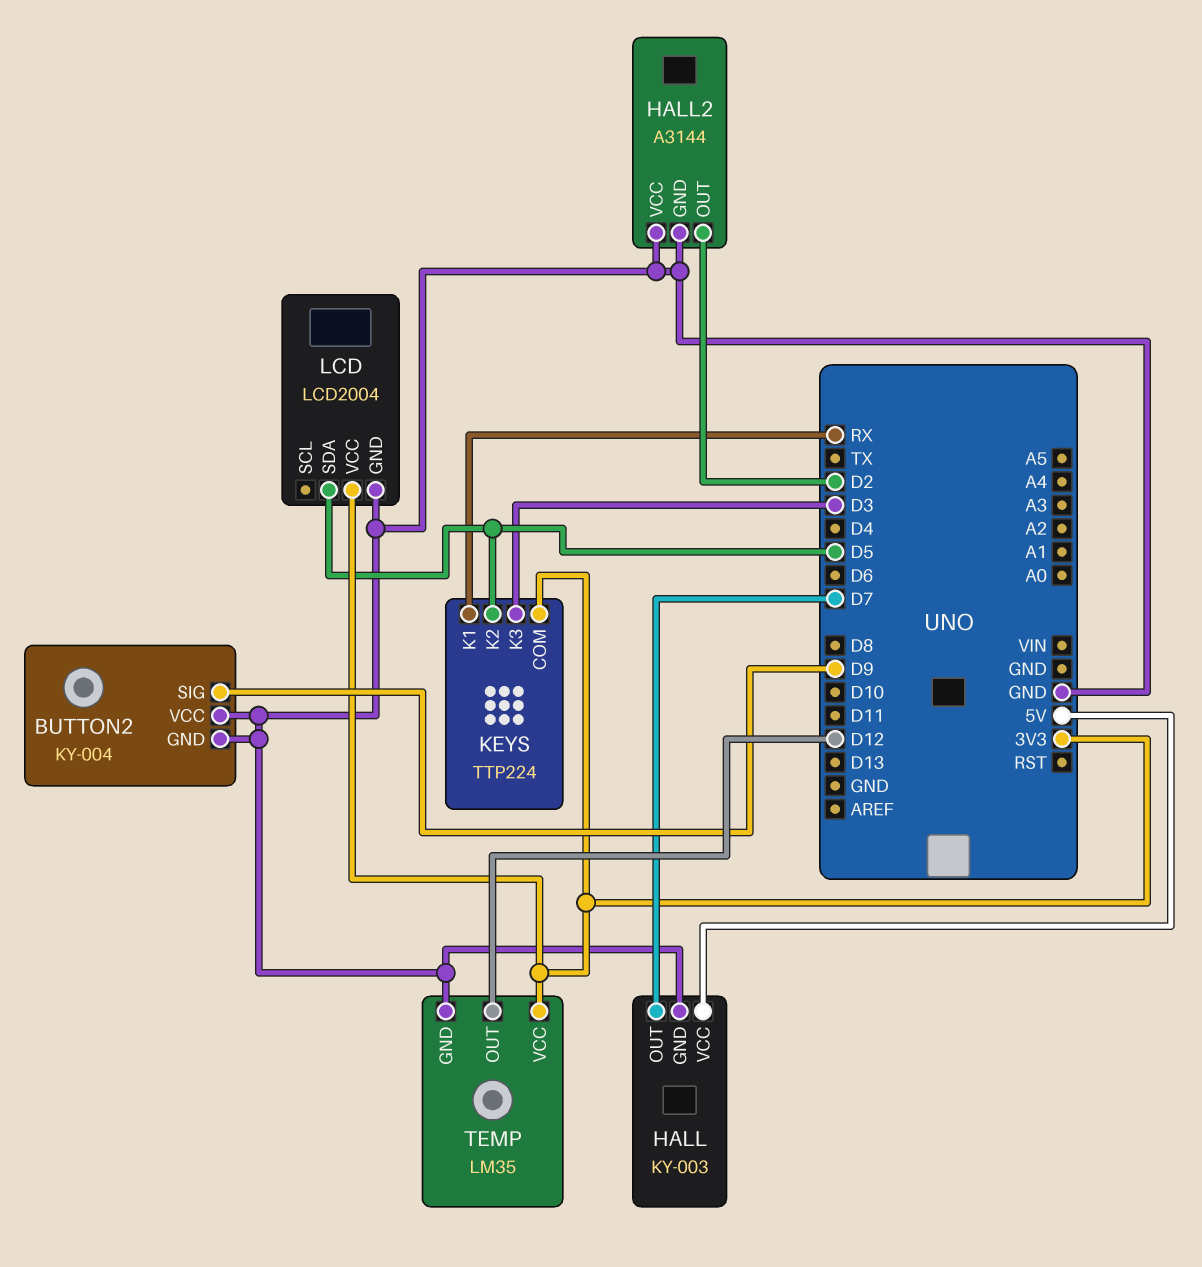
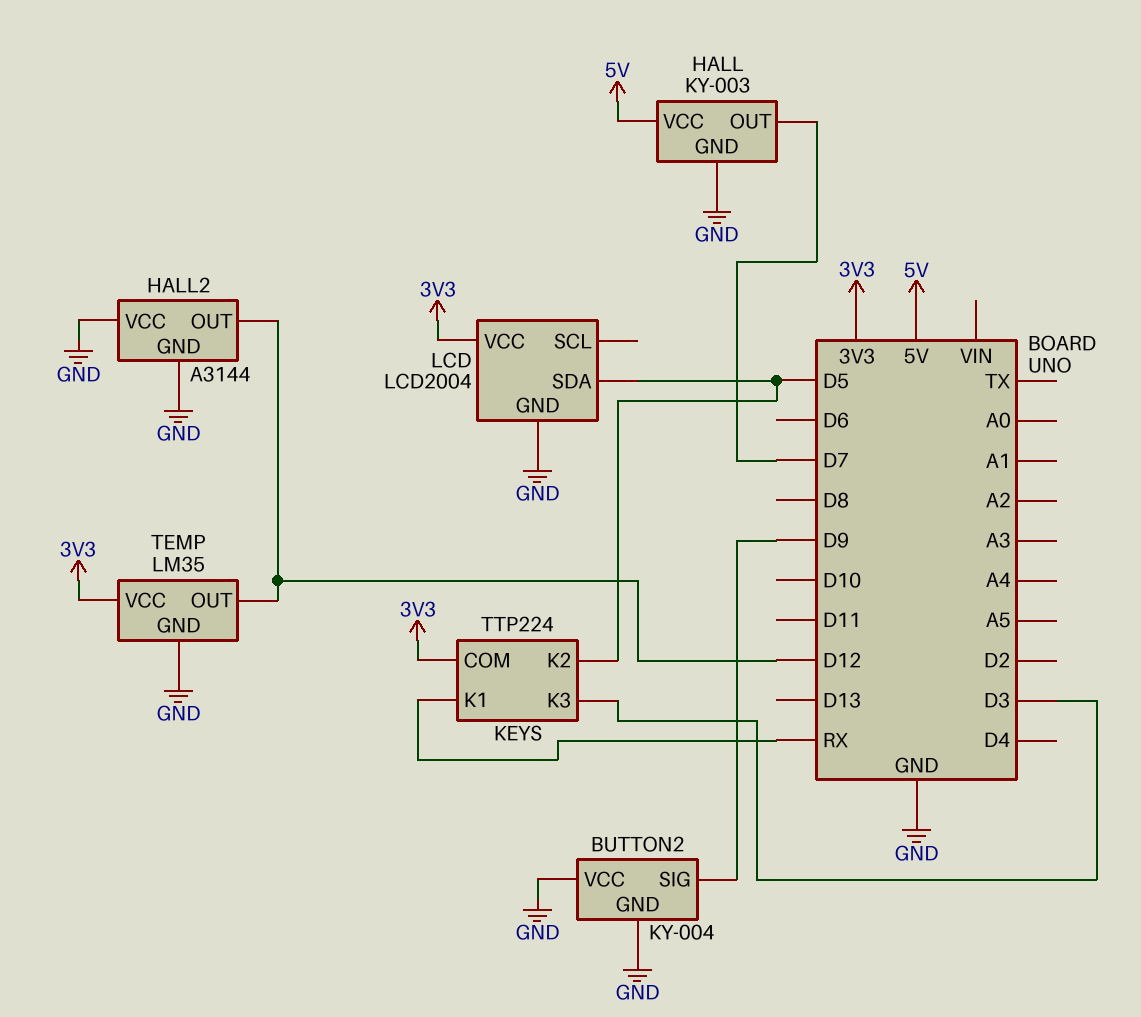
HALL2 pin OUT: D2 -> D12

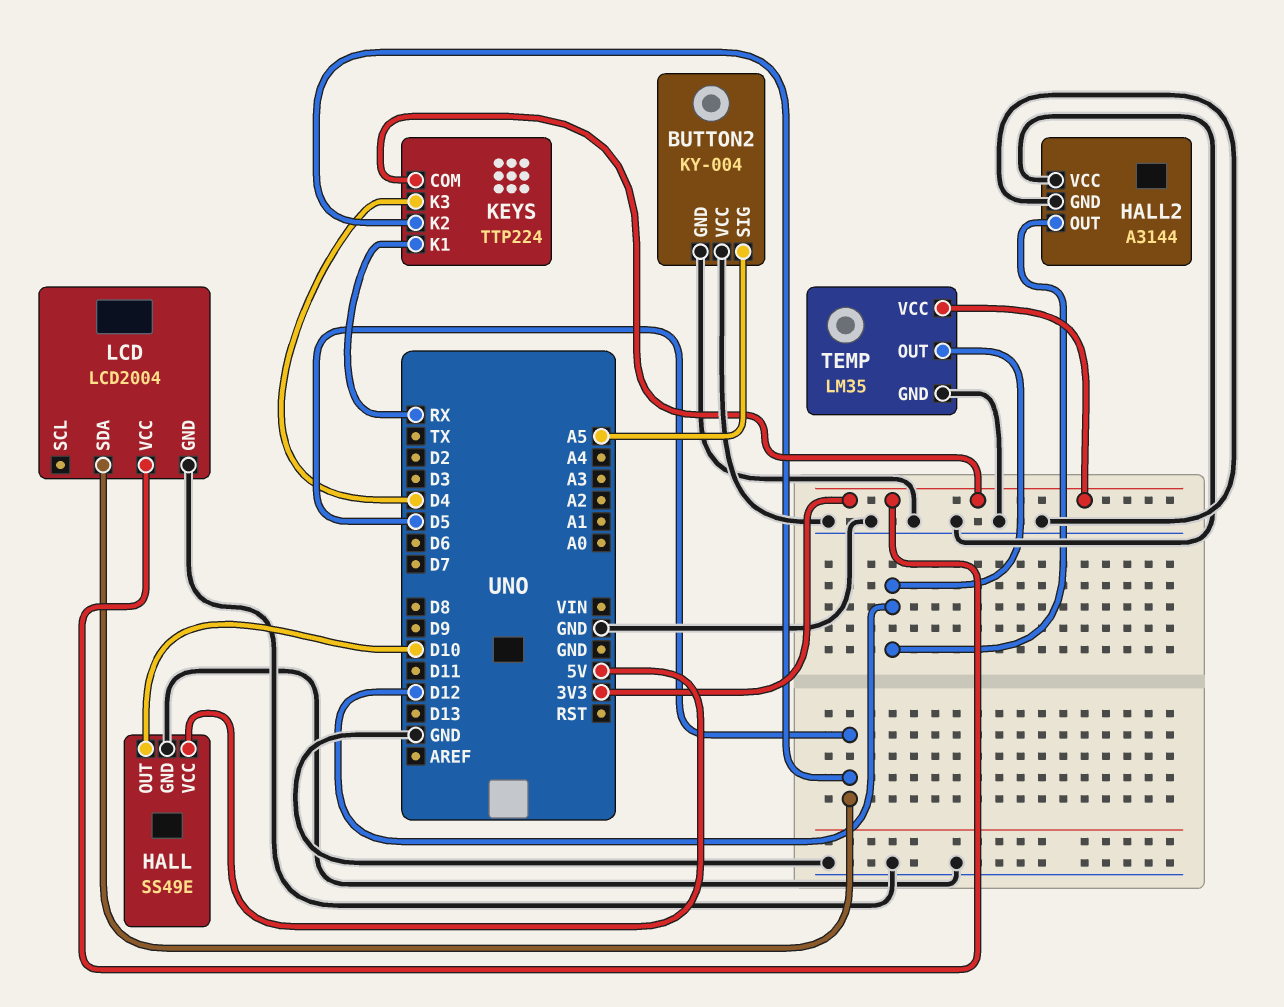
BUTTON2 pin SIG: D9 -> A5
HALL: KY-003 -> SS49E
HALL pin OUT: D7 -> D10
KEYS pin K3: D3 -> D4

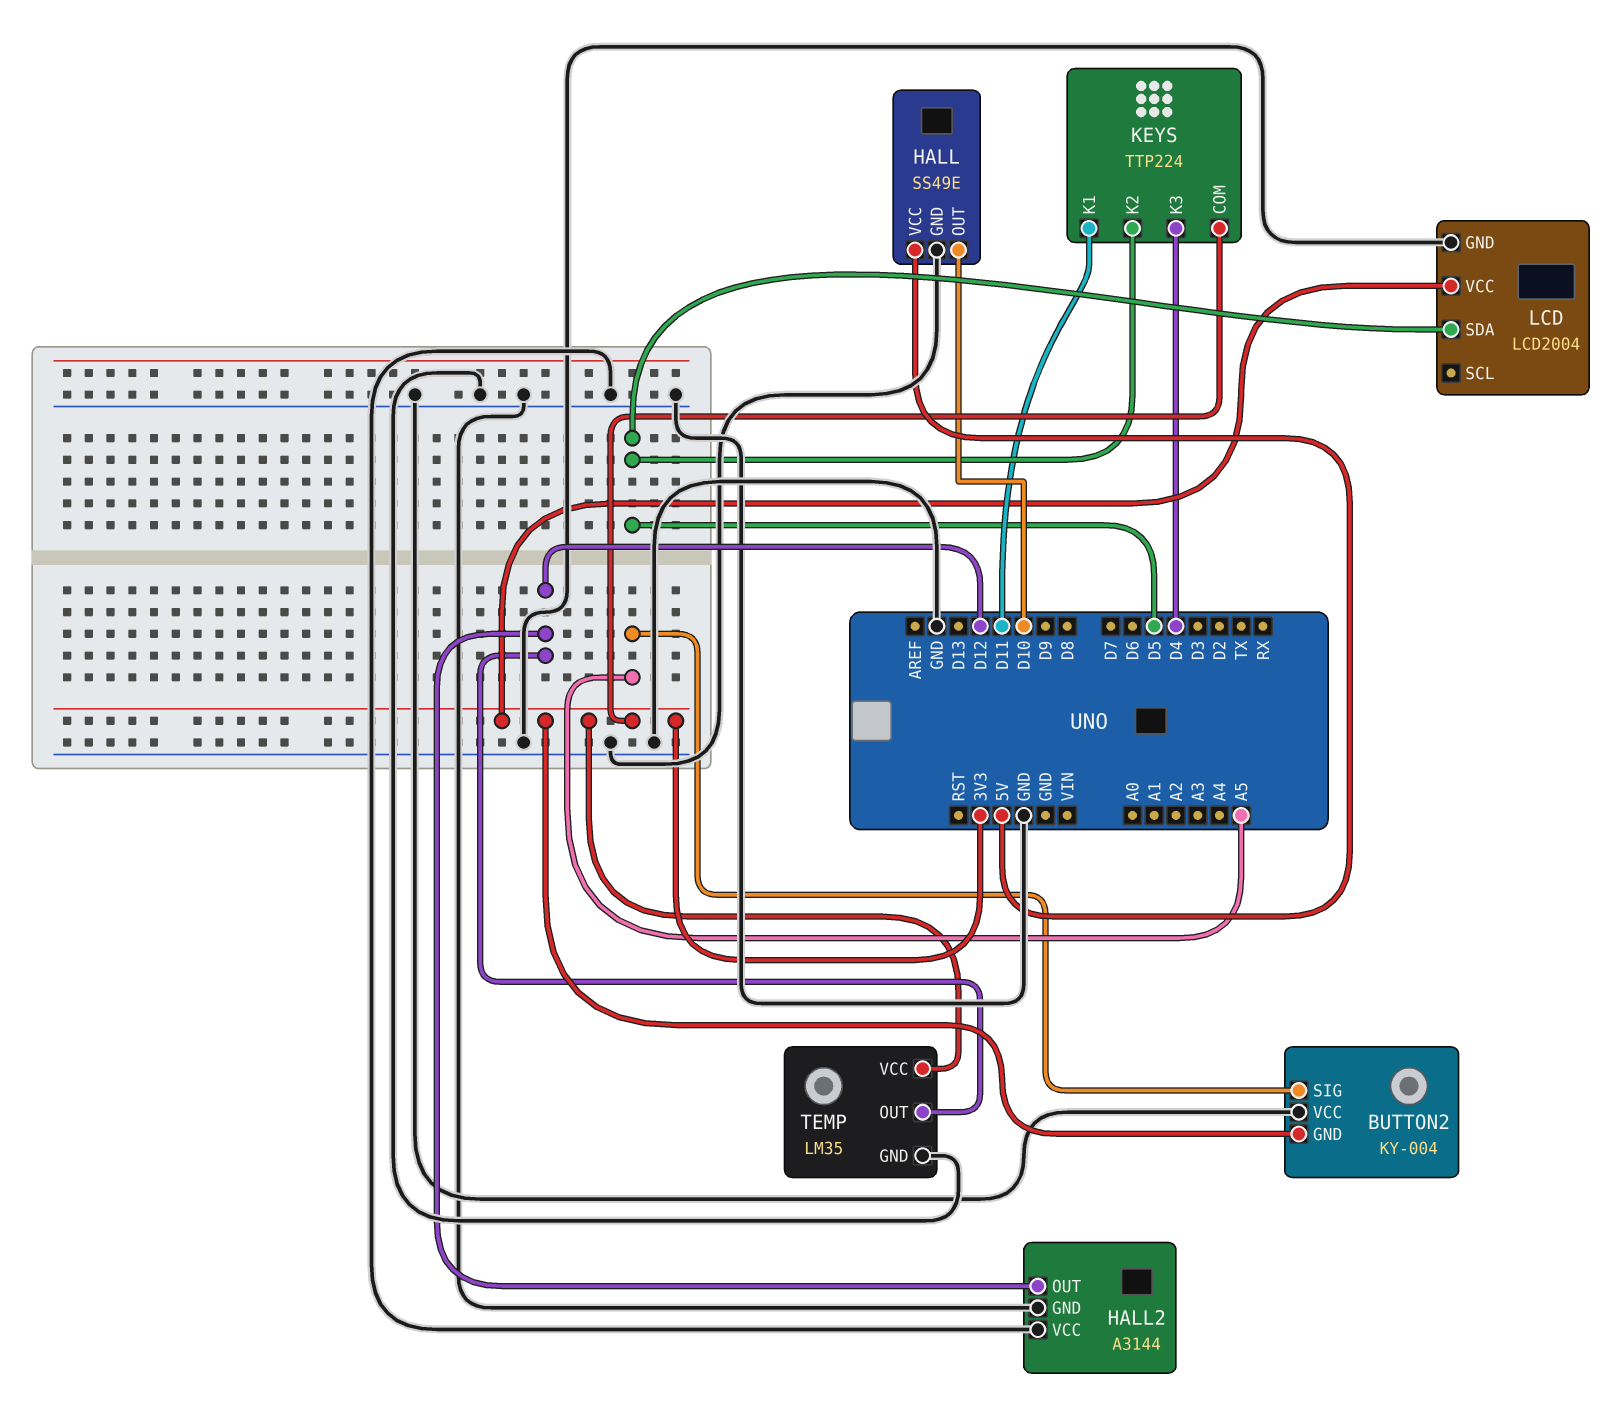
BUTTON2 pin GND: GND -> 3V3
KEYS pin K1: RX -> D11

